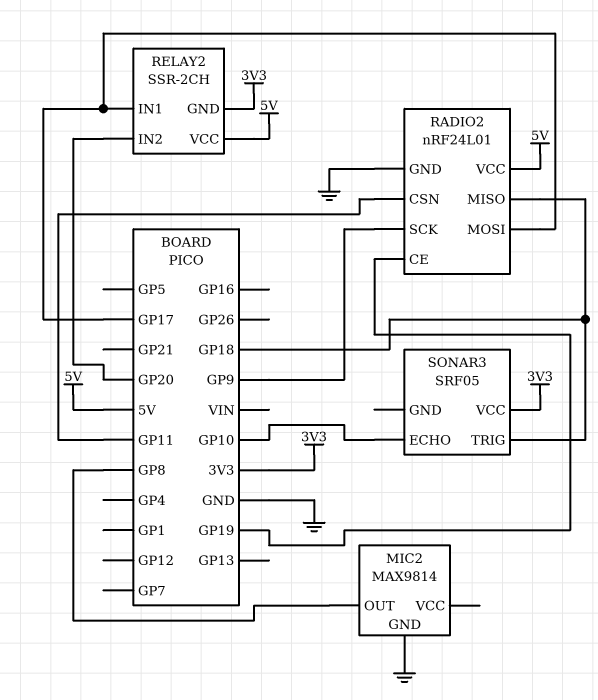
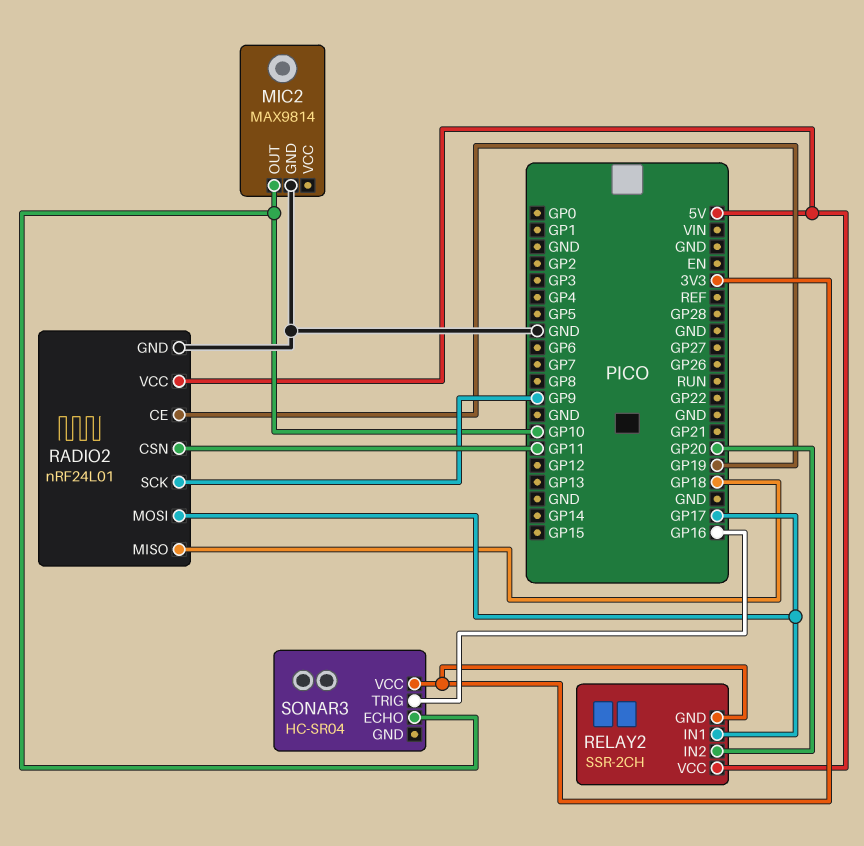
MIC2 pin OUT: GP8 -> GP10
SONAR3: SRF05 -> HC-SR04
SONAR3 pin TRIG: GP18 -> GP16

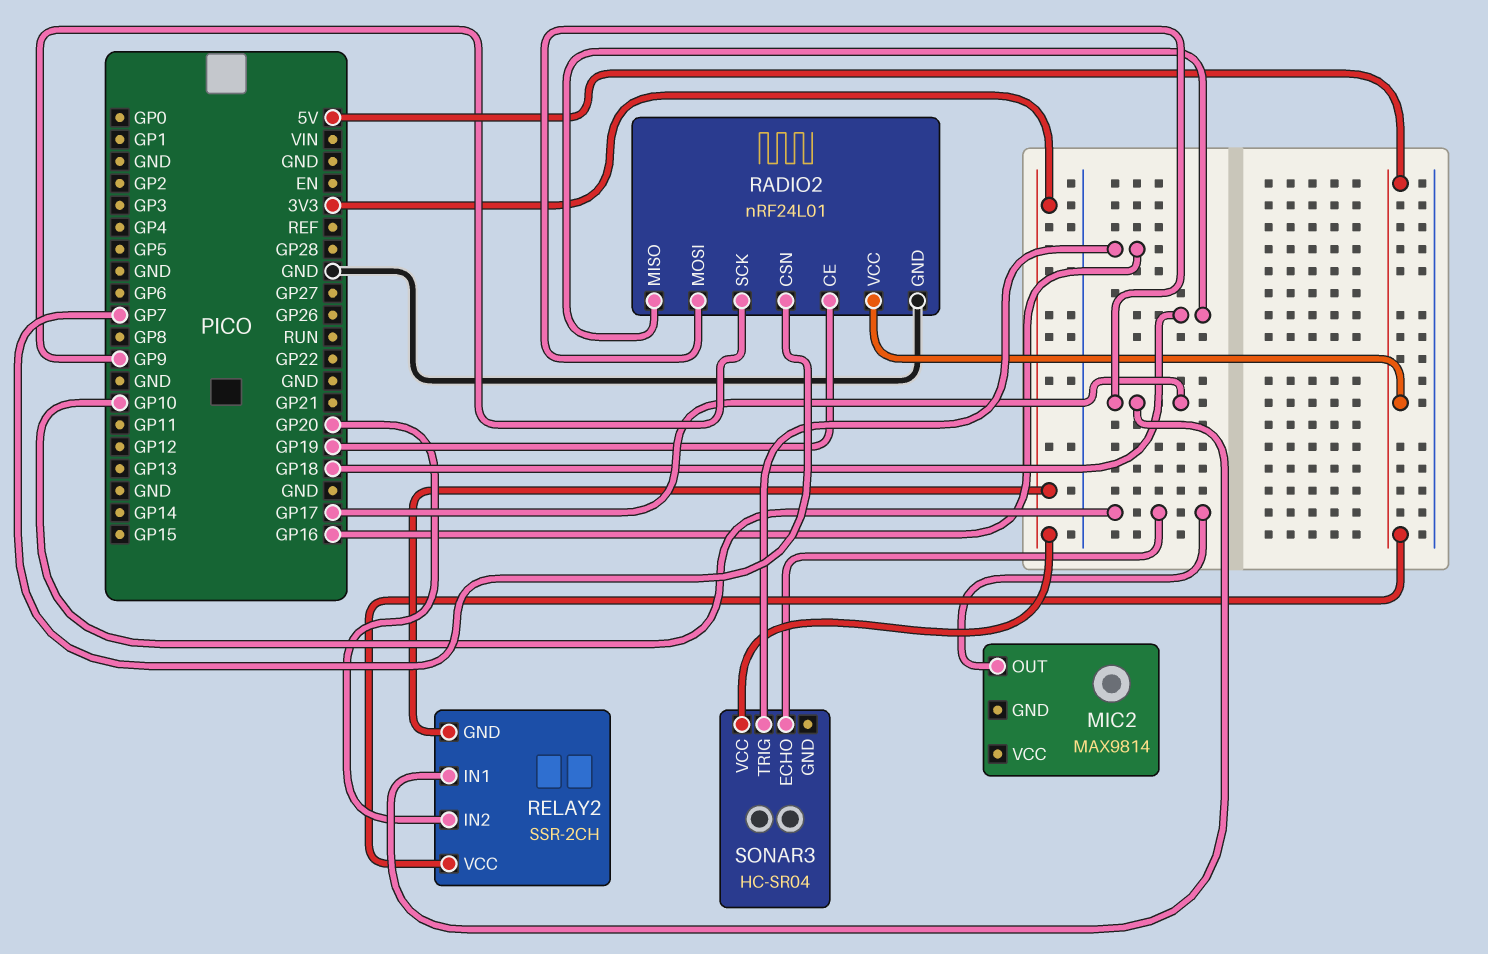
MIC2 pin GND: GND -> none
RADIO2 pin CSN: GP11 -> GP7

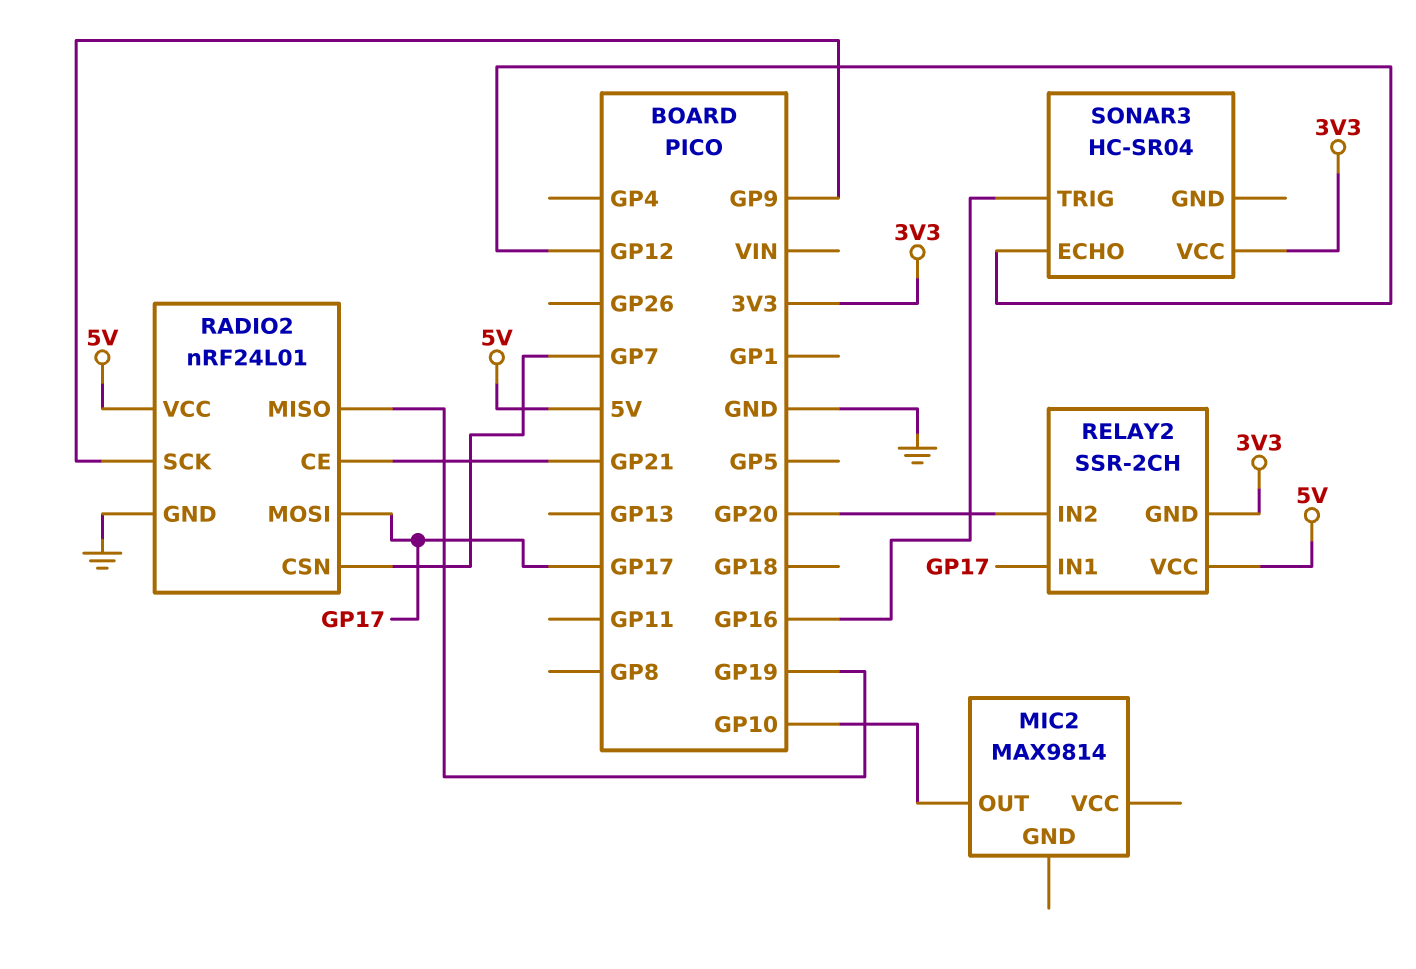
RADIO2 pin CE: GP19 -> GP21
RADIO2 pin MISO: GP18 -> GP19
SONAR3 pin ECHO: GP10 -> GP12

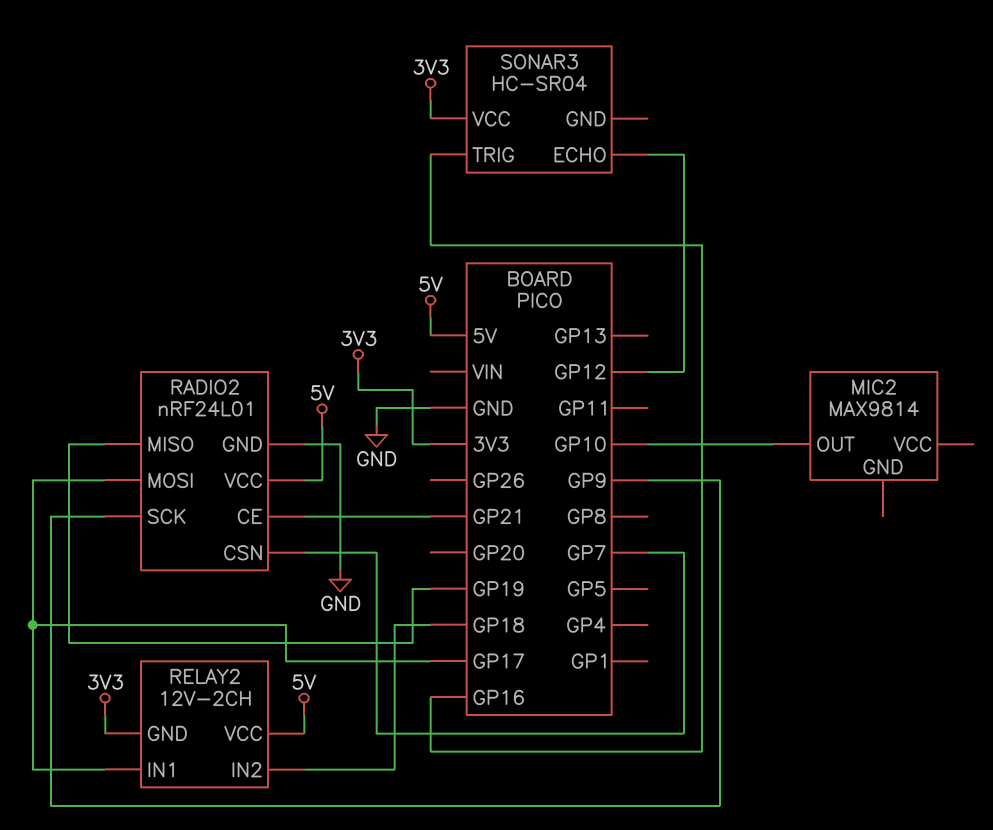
RELAY2: SSR-2CH -> 12V-2CH
RELAY2 pin IN2: GP20 -> GP18

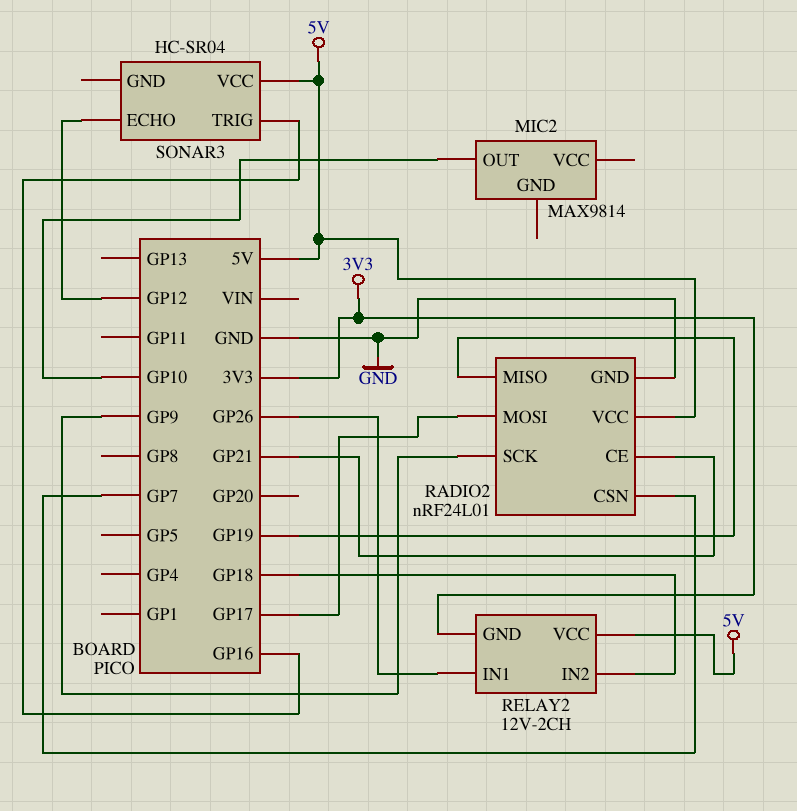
RELAY2 pin IN1: GP17 -> GP26
SONAR3 pin VCC: 3V3 -> 5V

